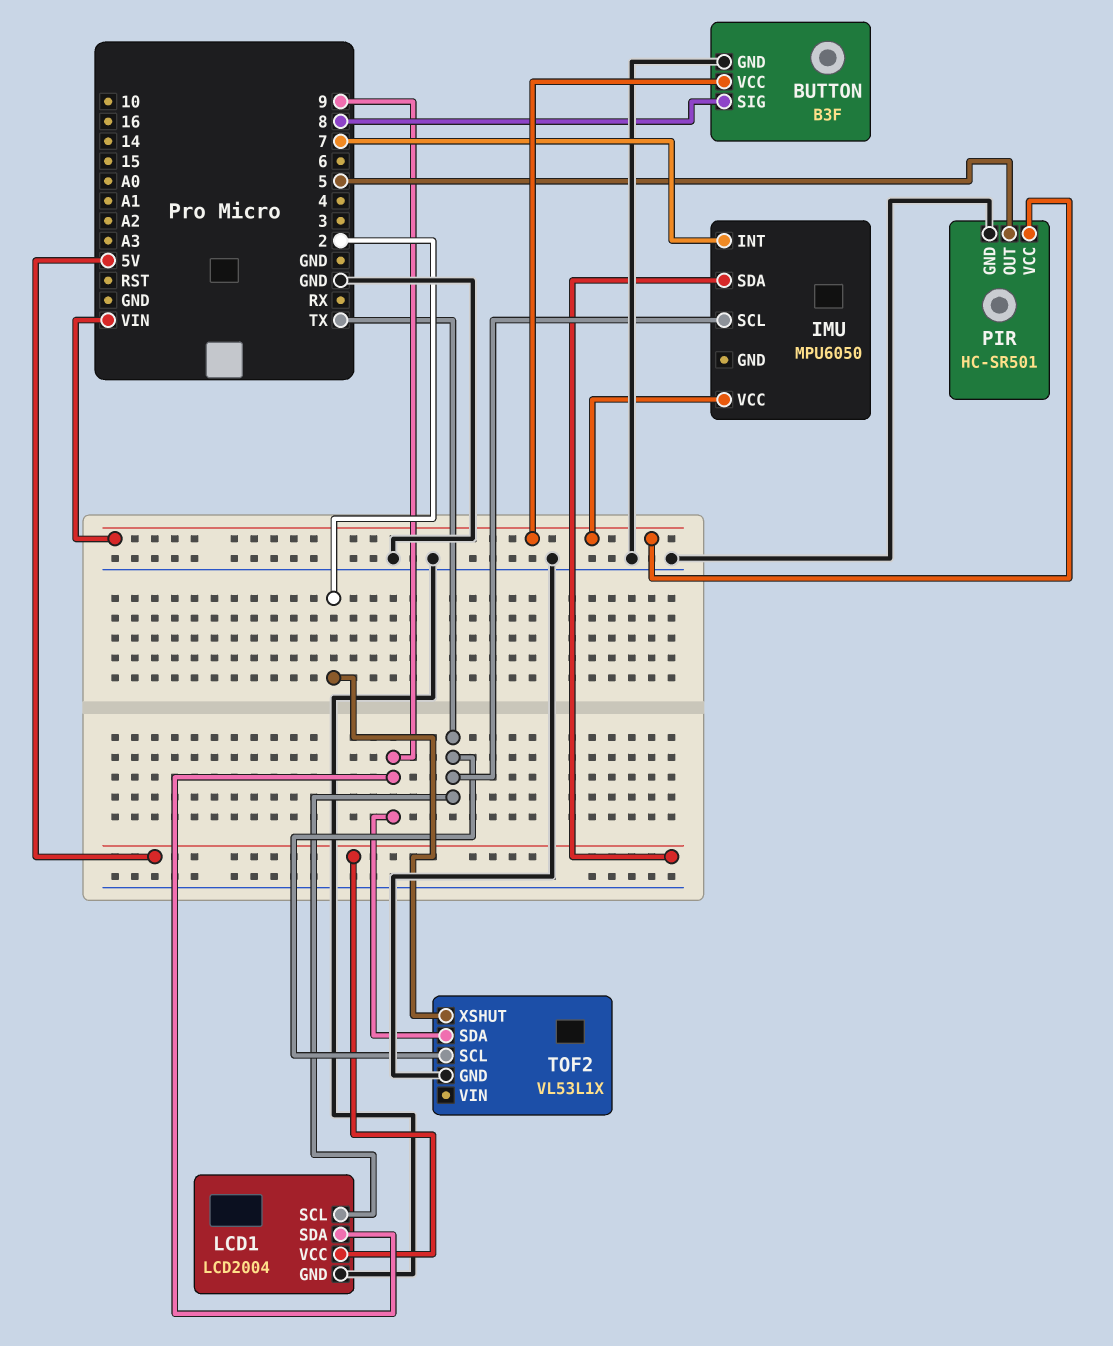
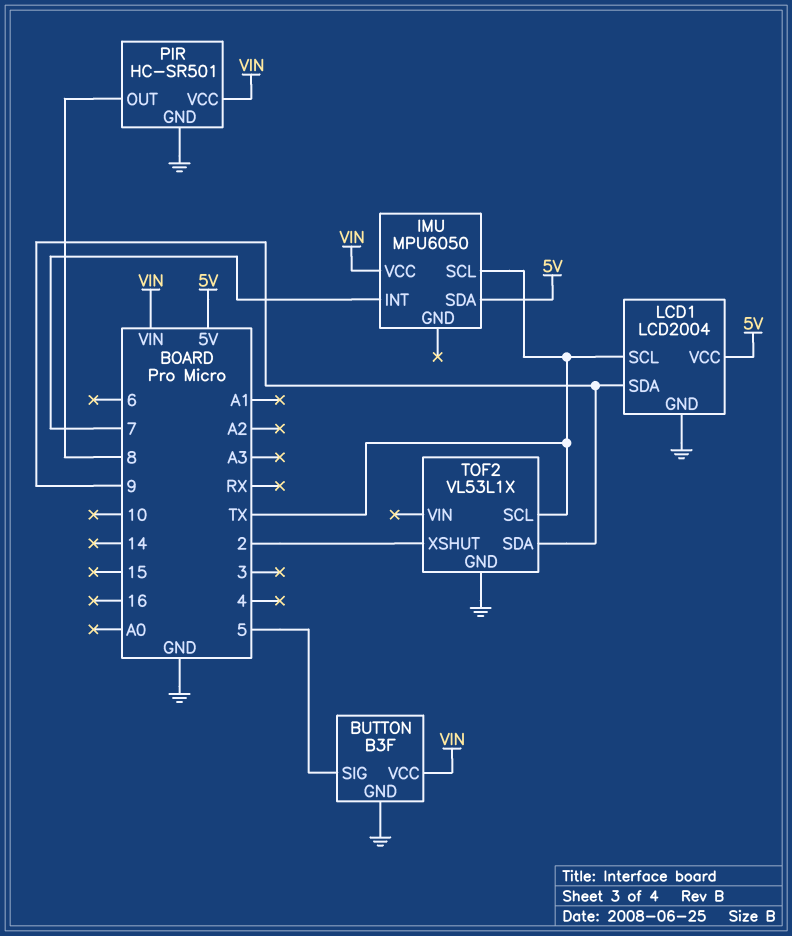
BUTTON pin SIG: 8 -> 5
PIR pin OUT: 5 -> 8

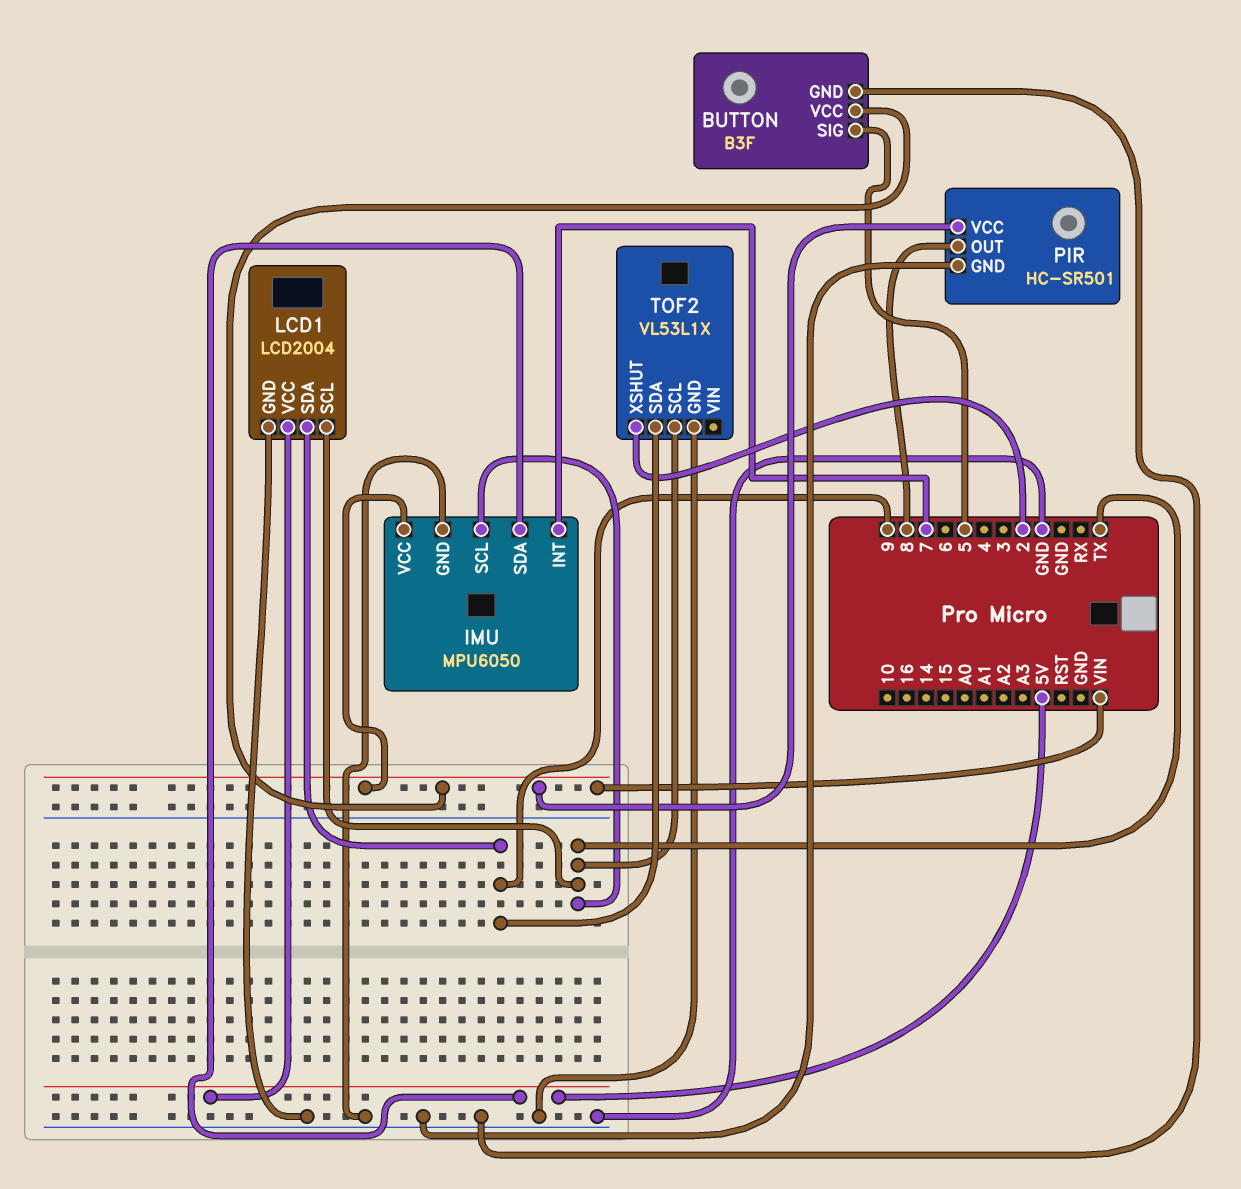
IMU pin GND: none -> GND

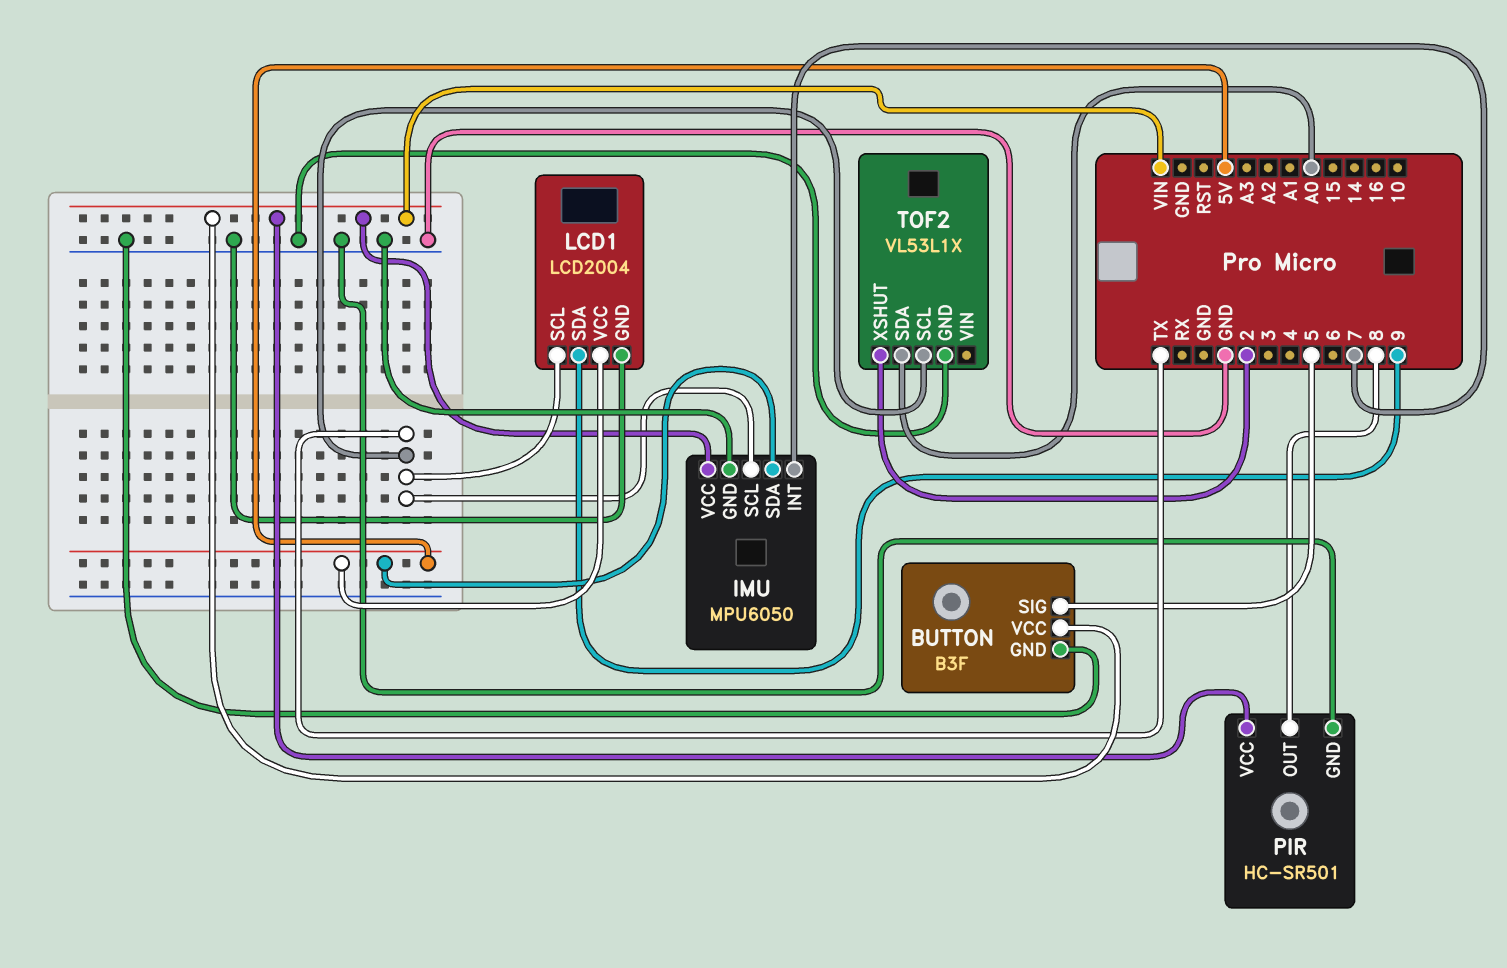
TOF2 pin SDA: 9 -> A0

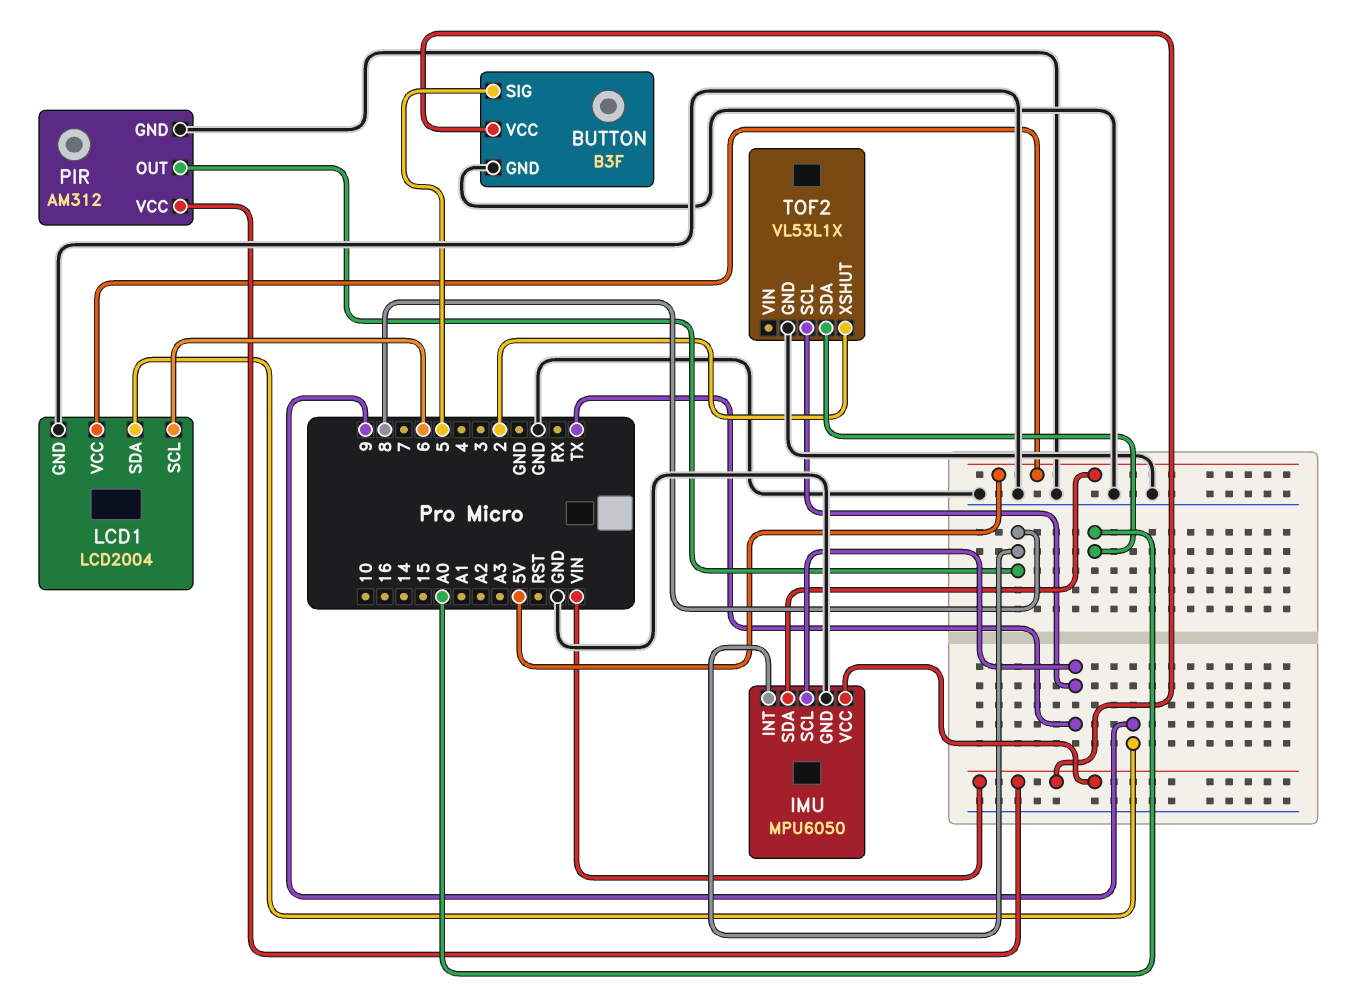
IMU pin INT: 7 -> 8
LCD1 pin SCL: TX -> 6
PIR: HC-SR501 -> AM312

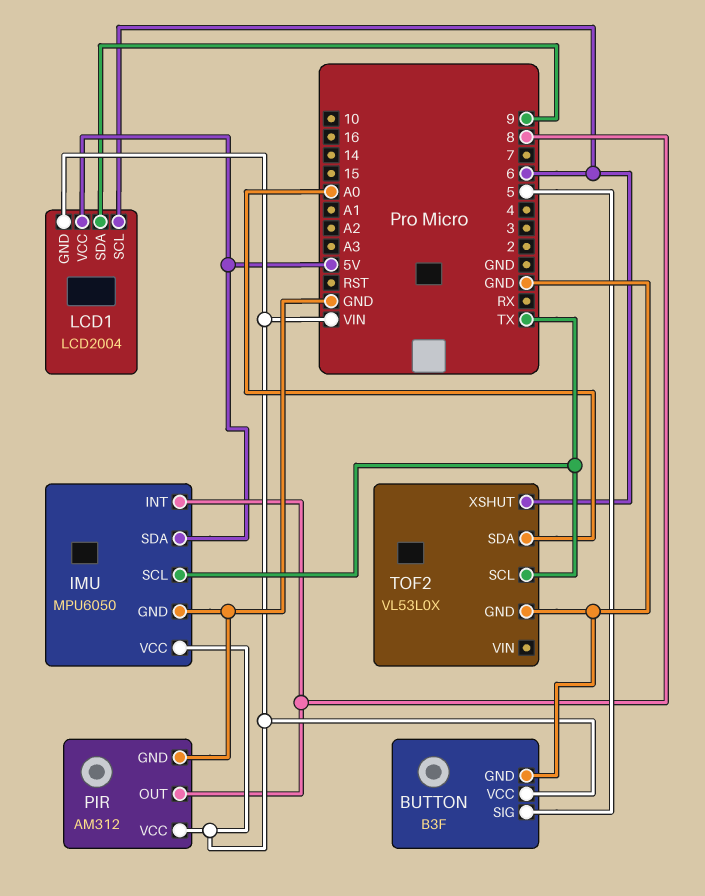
LCD1 pin GND: GND -> VIN
TOF2: VL53L1X -> VL53L0X
TOF2 pin XSHUT: 2 -> 6

